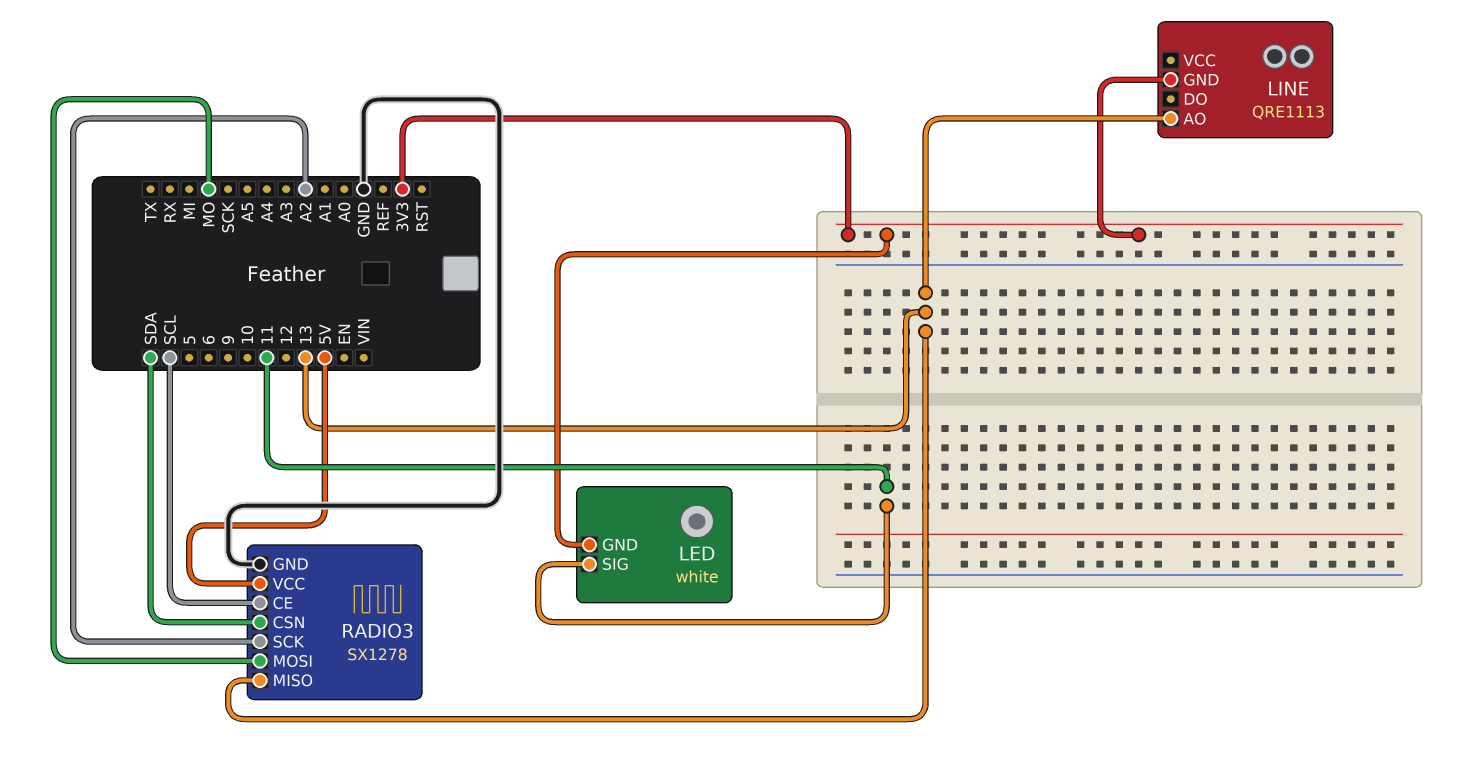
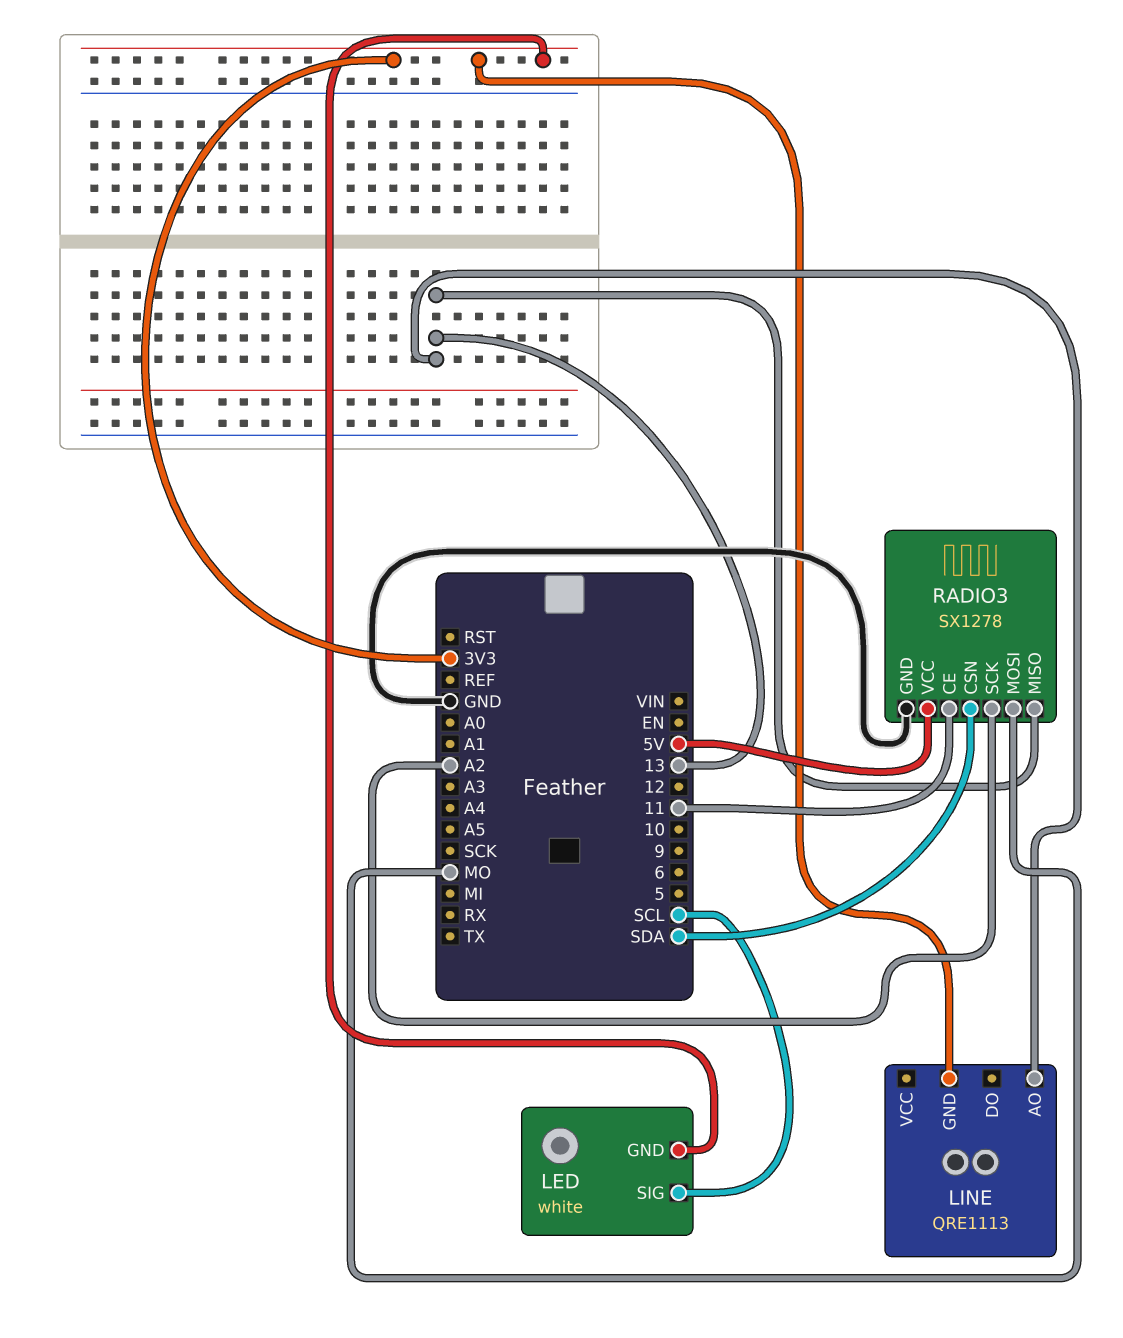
LED pin SIG: 11 -> SCL
RADIO3 pin CE: SCL -> 11

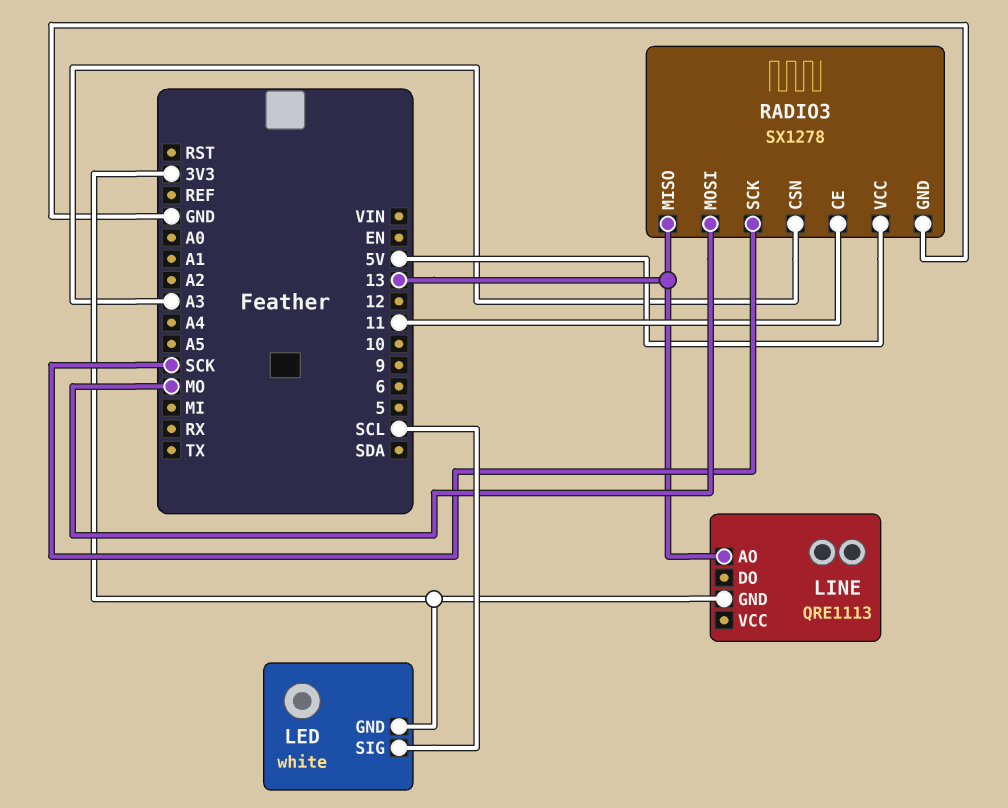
RADIO3 pin CSN: SDA -> A3
RADIO3 pin SCK: A2 -> SCK

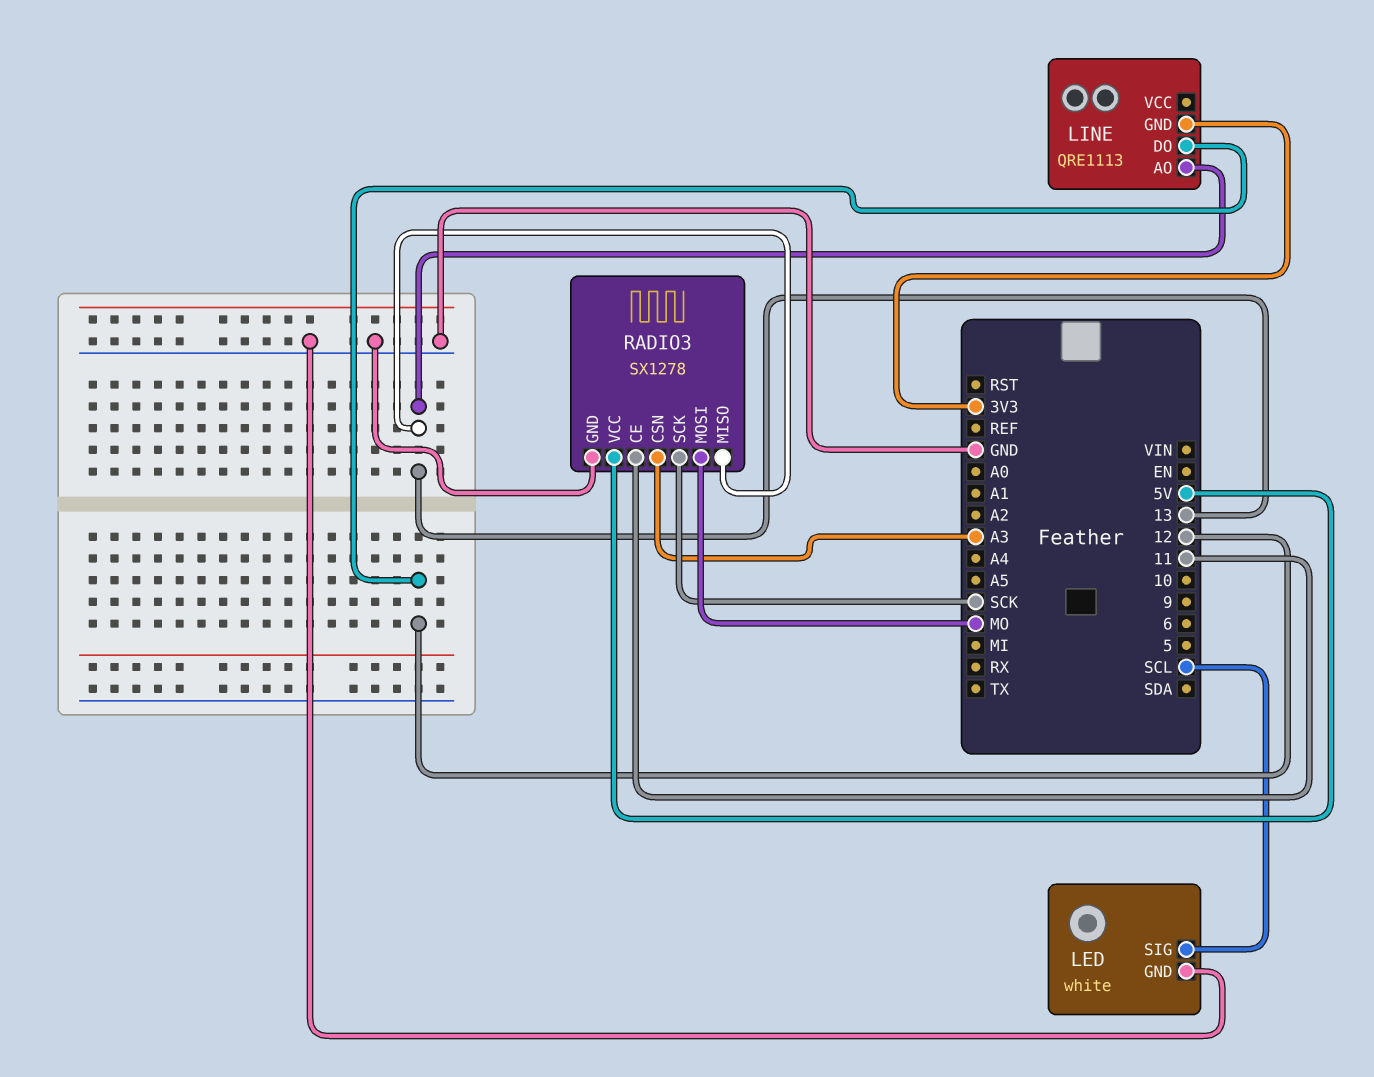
LED pin GND: 3V3 -> GND
LINE pin DO: none -> 12

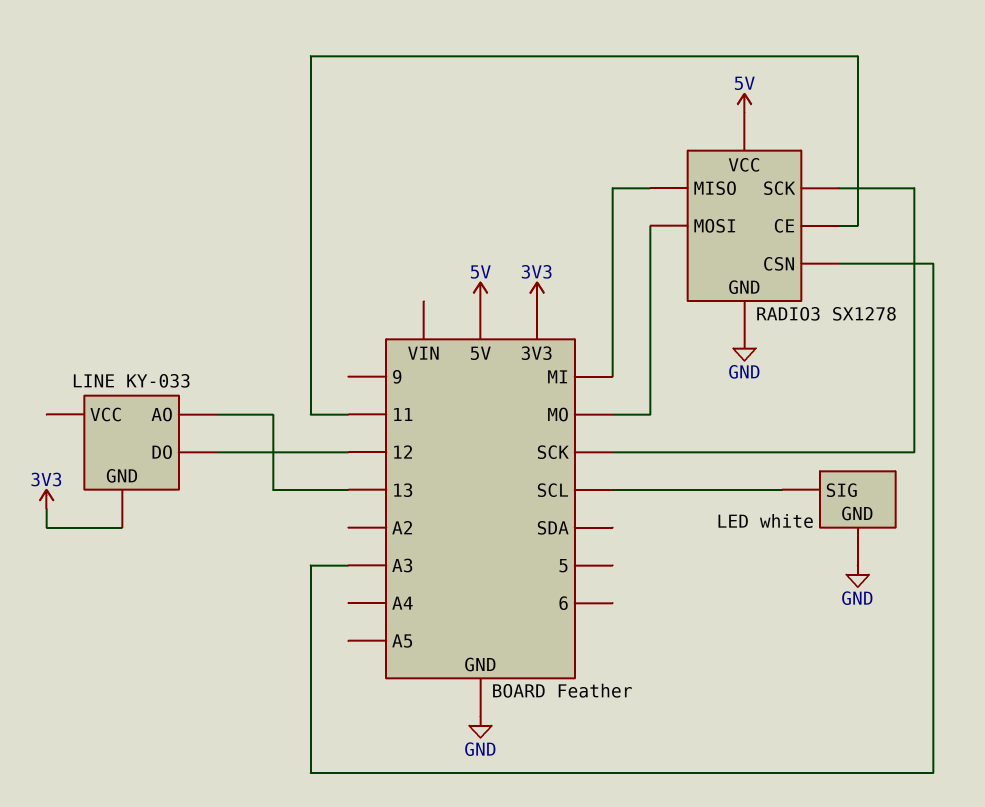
LINE: QRE1113 -> KY-033
RADIO3 pin MISO: 13 -> MI

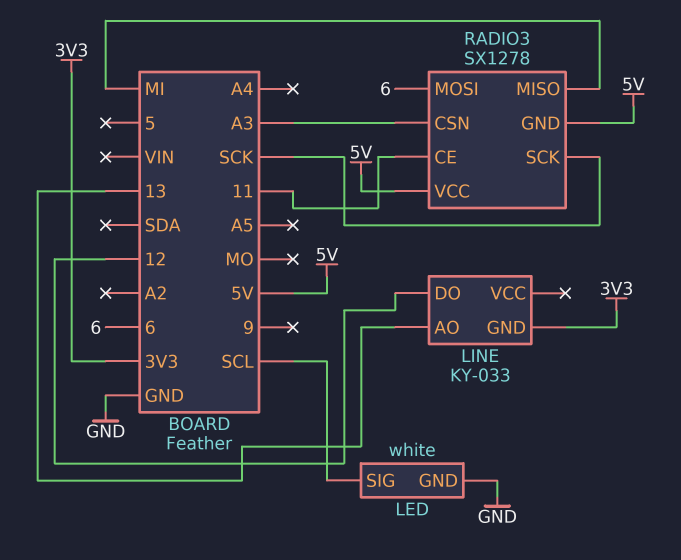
RADIO3 pin GND: GND -> 5V
RADIO3 pin MOSI: MO -> 6

